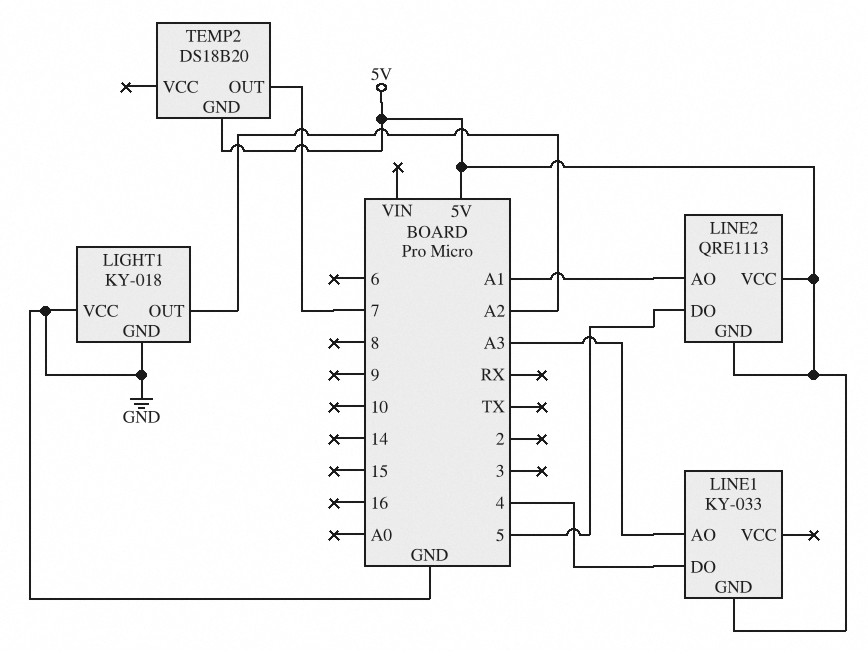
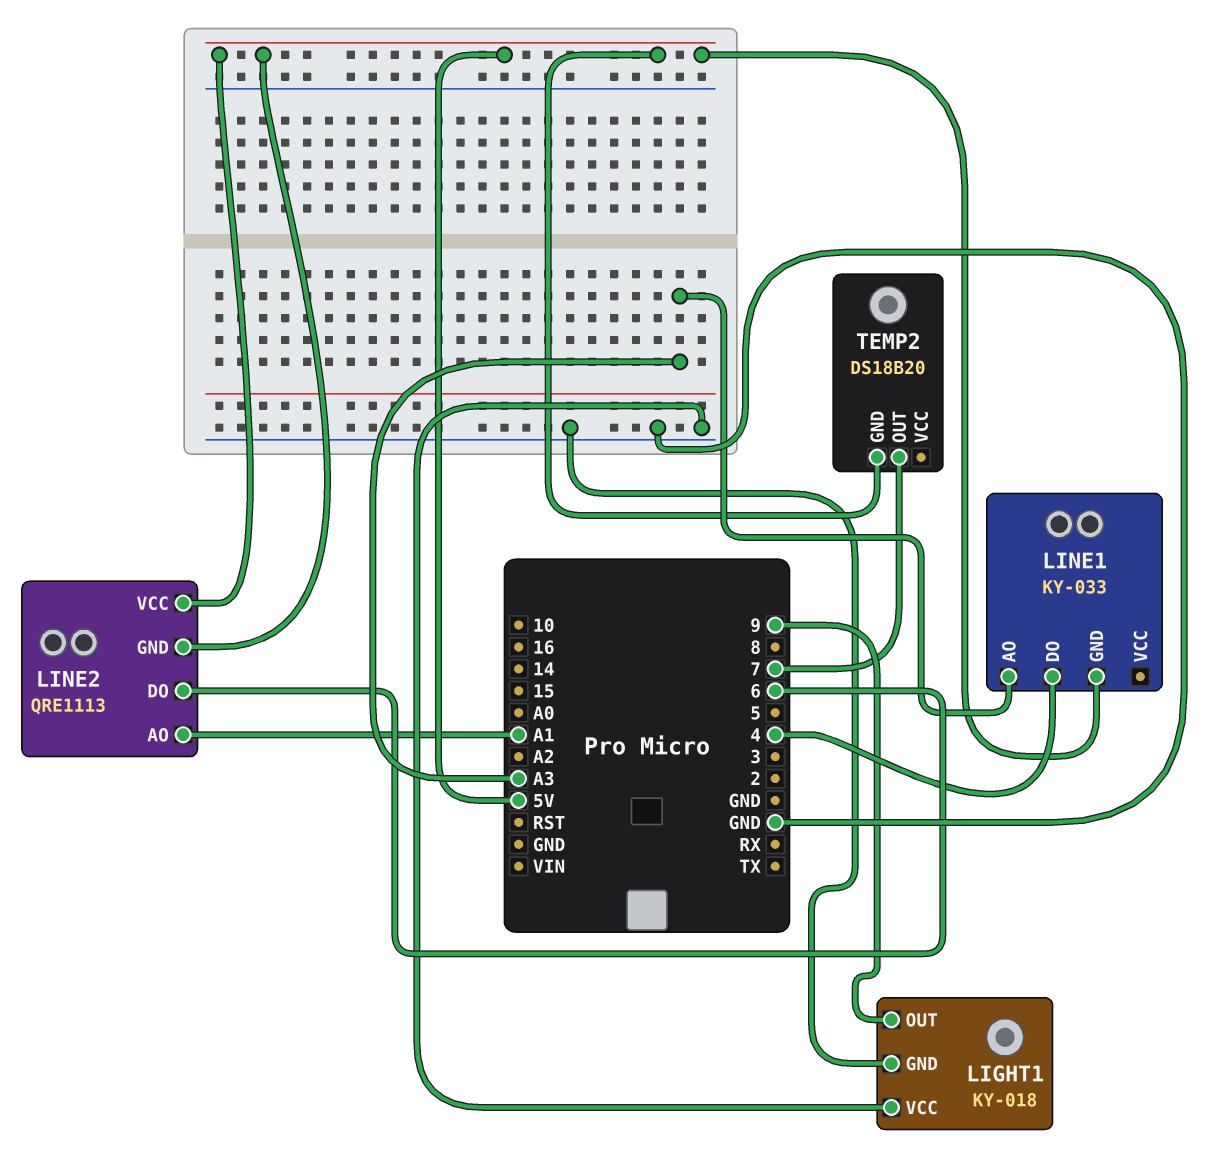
LIGHT1 pin OUT: A2 -> 9
LINE2 pin DO: 5 -> 6

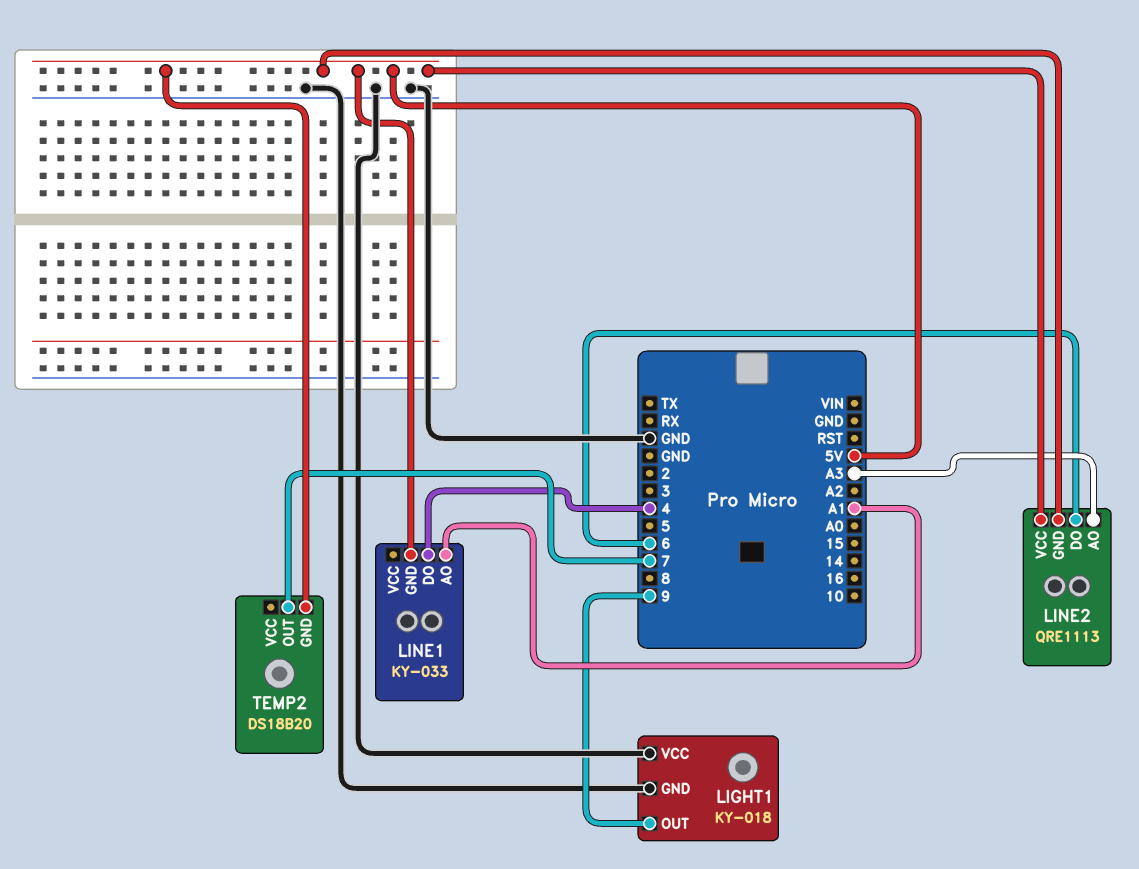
LINE1 pin AO: A3 -> A1
LINE2 pin AO: A1 -> A3

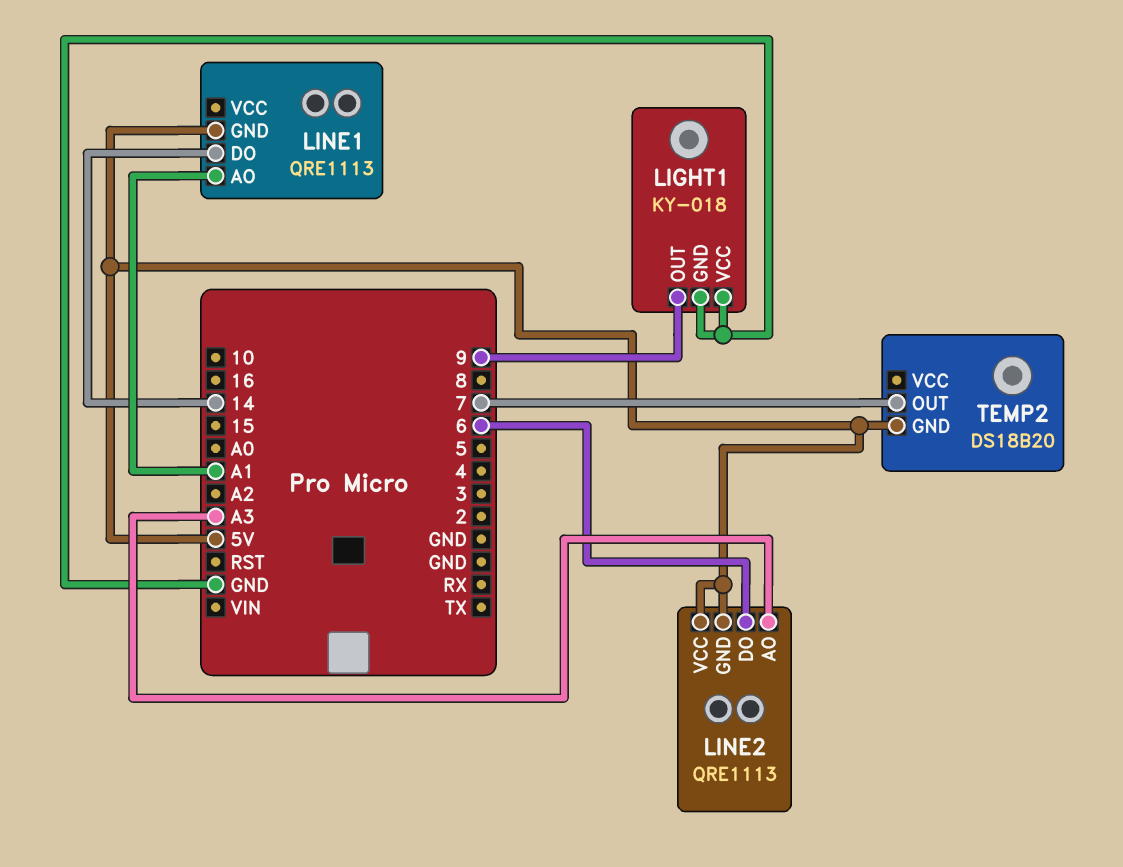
LINE1: KY-033 -> QRE1113
LINE1 pin DO: 4 -> 14

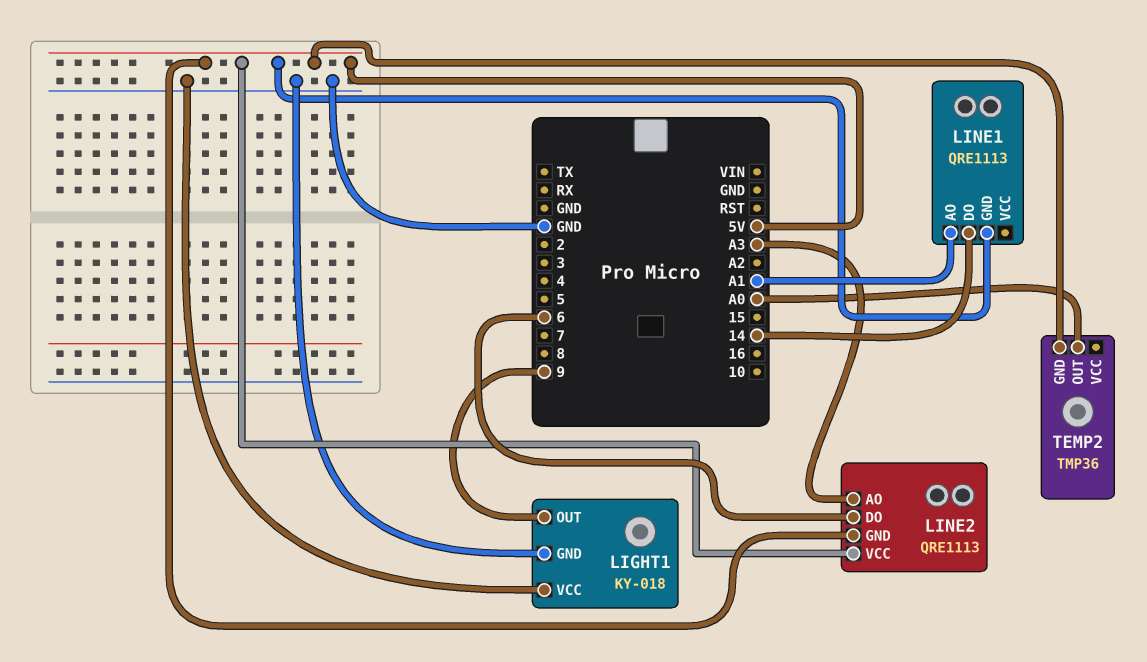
TEMP2: DS18B20 -> TMP36
TEMP2 pin OUT: 7 -> A0

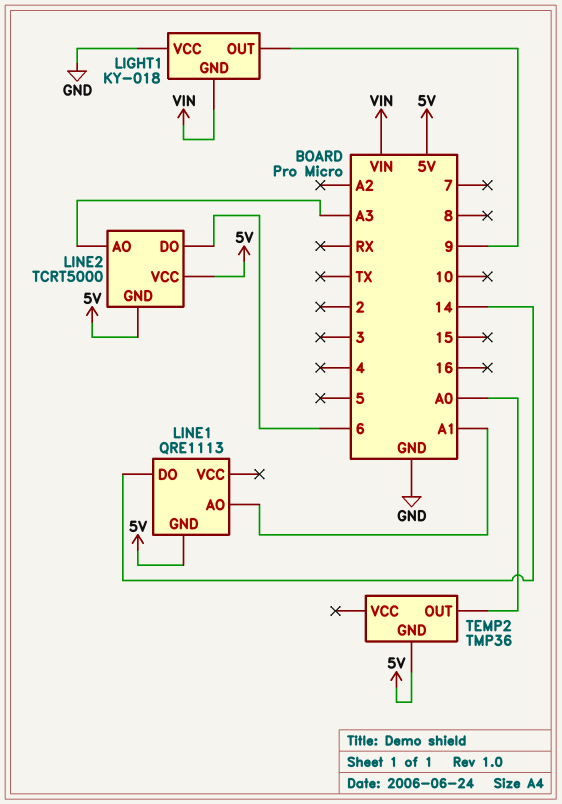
LIGHT1 pin GND: GND -> VIN
LINE2: QRE1113 -> TCRT5000

